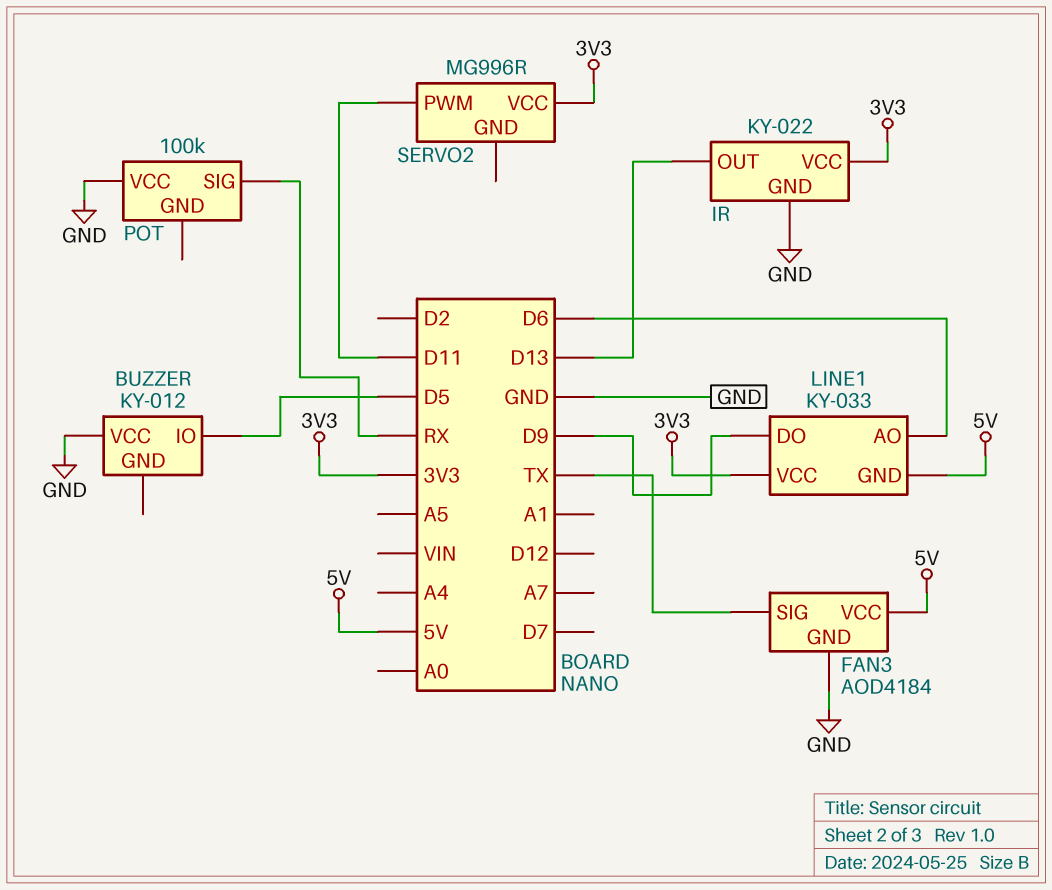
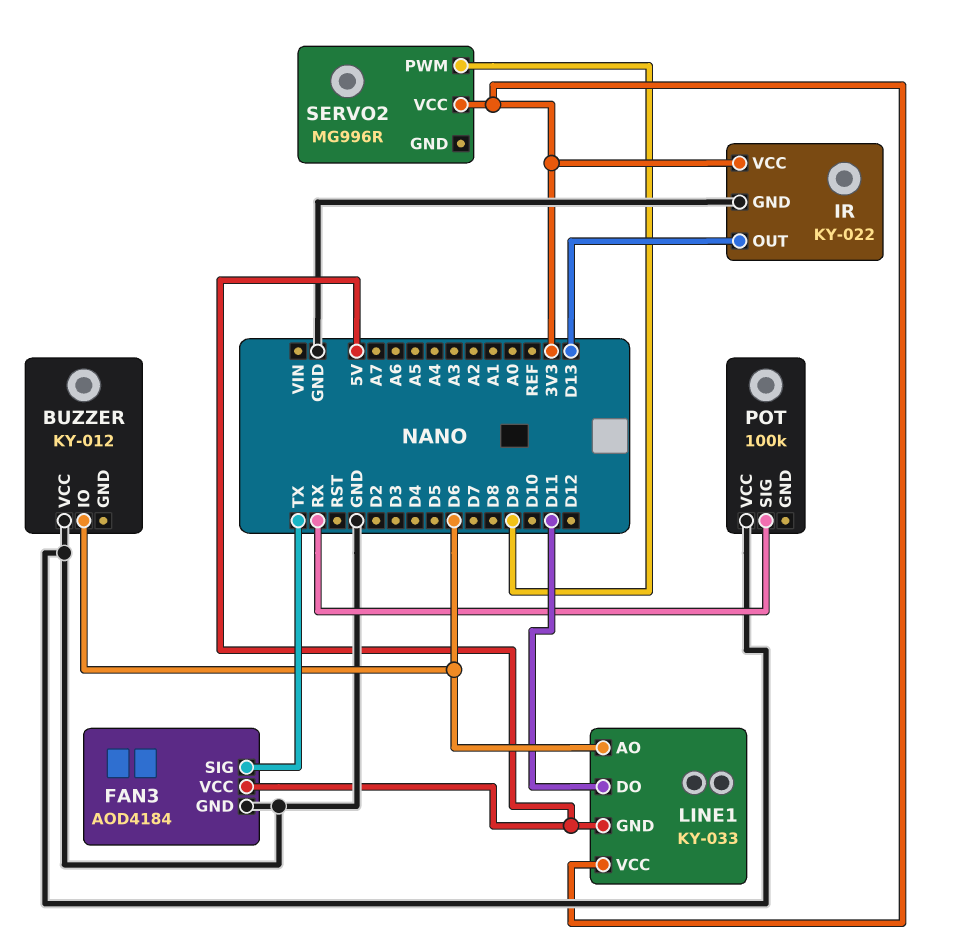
BUZZER pin IO: D5 -> D6
LINE1 pin DO: D9 -> D11
SERVO2 pin PWM: D11 -> D9

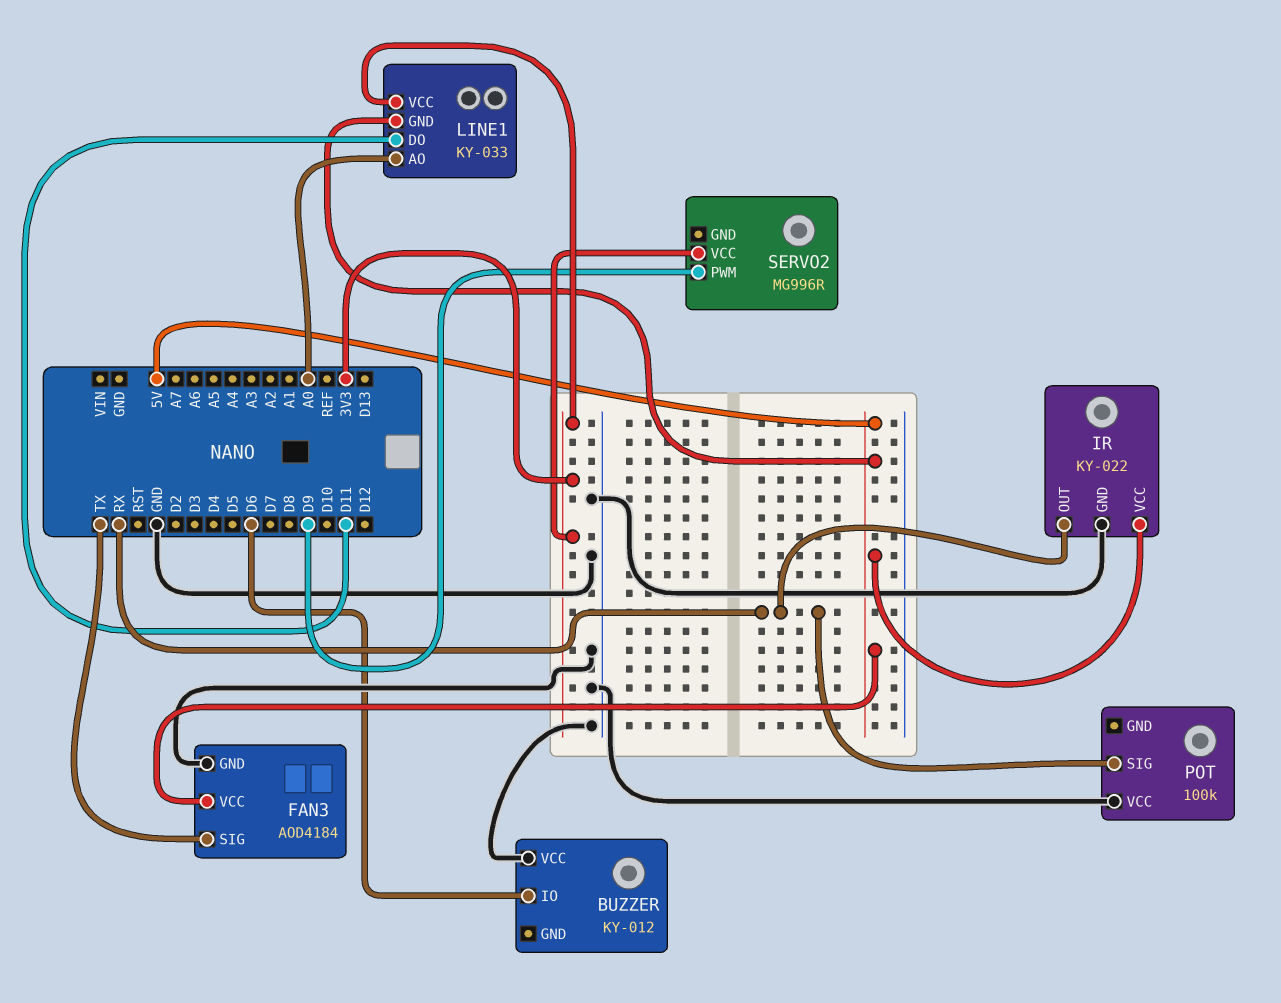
IR pin OUT: D13 -> RX
IR pin VCC: 3V3 -> 5V
LINE1 pin AO: D6 -> A0

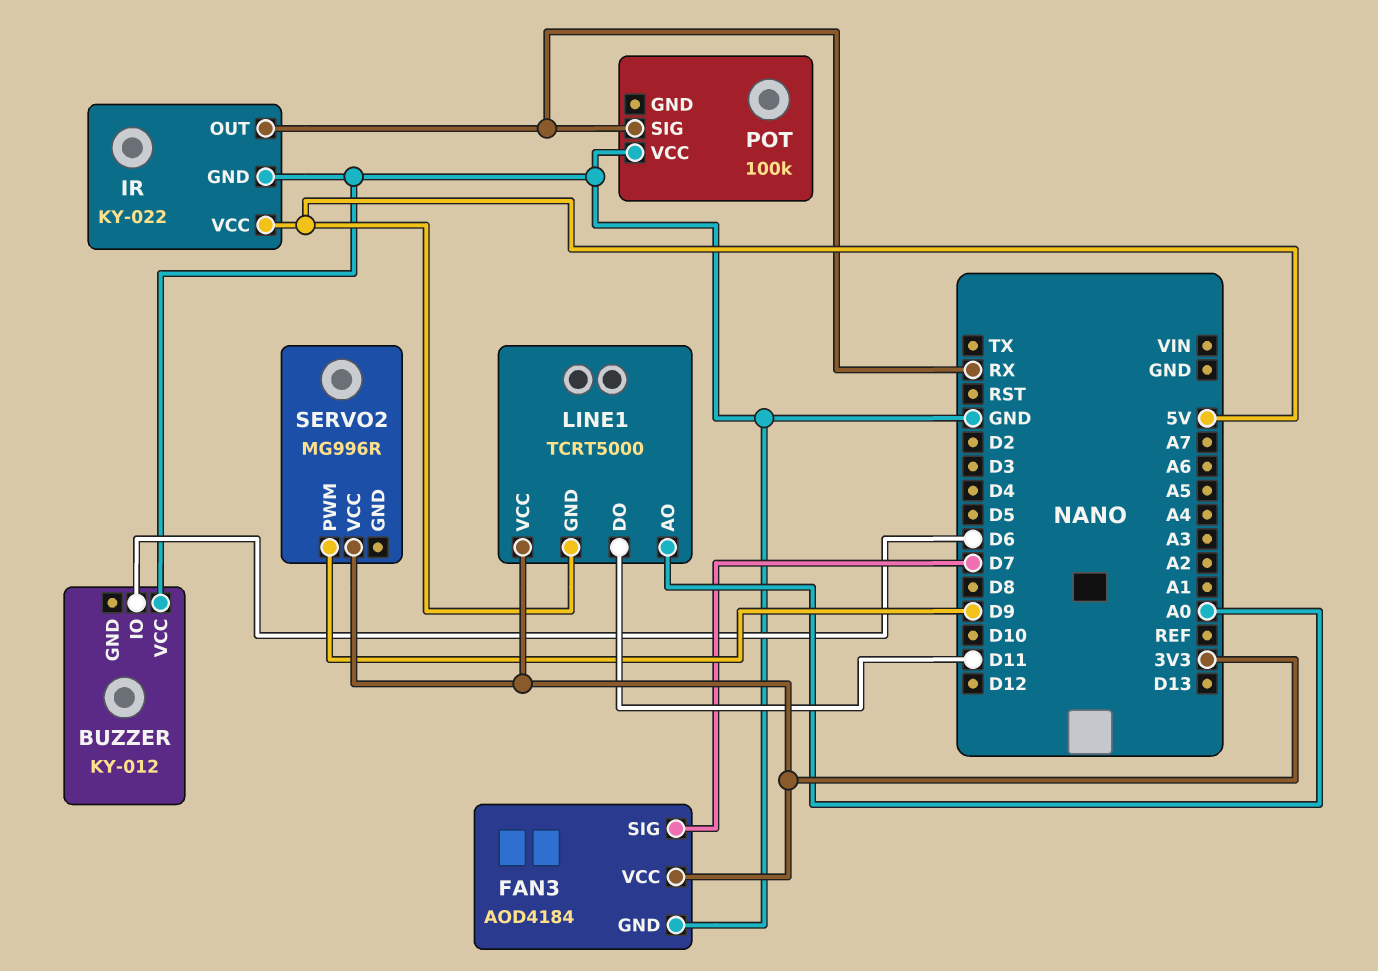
FAN3 pin SIG: TX -> D7
FAN3 pin VCC: 5V -> 3V3
LINE1: KY-033 -> TCRT5000

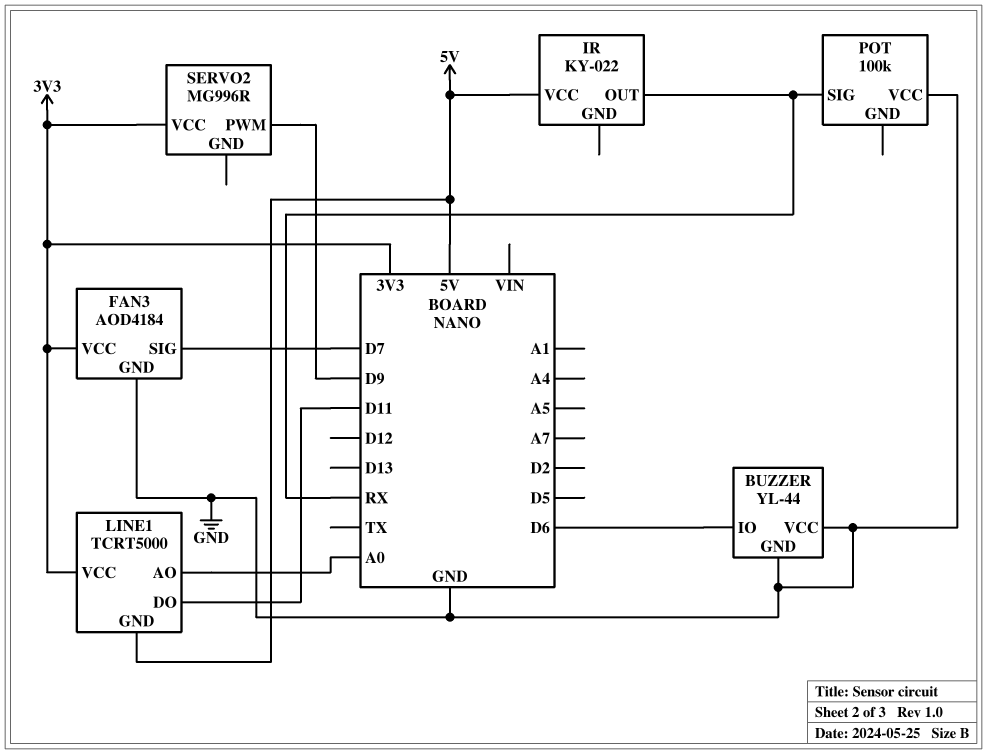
BUZZER: KY-012 -> YL-44
BUZZER pin GND: none -> GND
IR pin GND: GND -> none

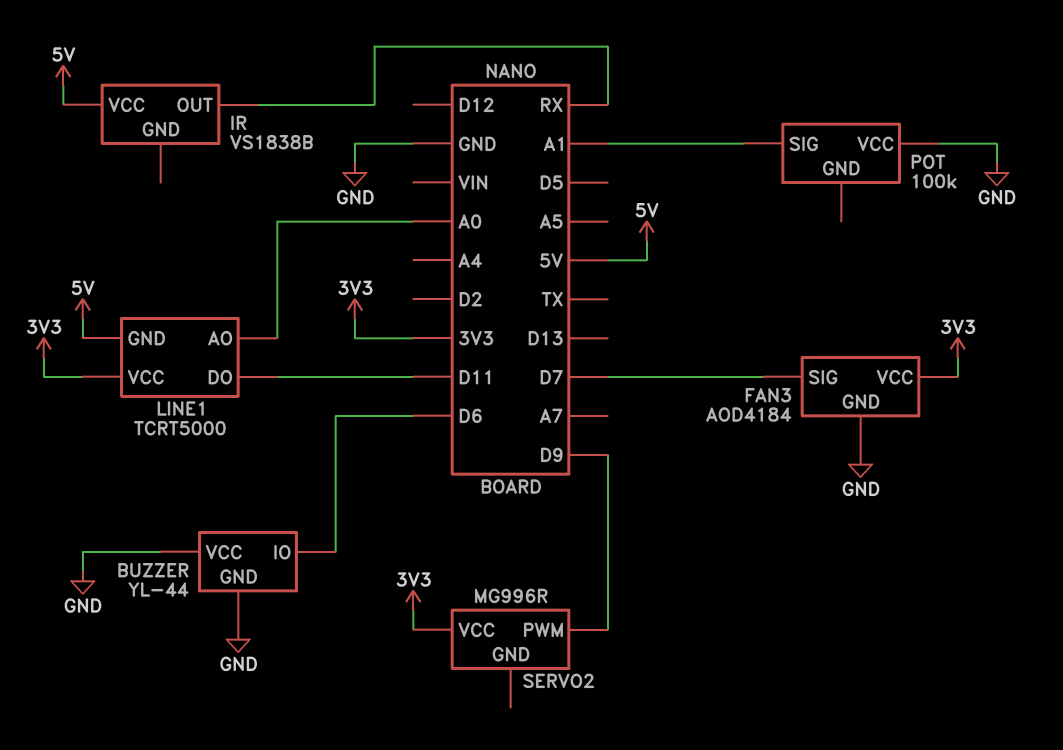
IR: KY-022 -> VS1838B
POT pin SIG: RX -> A1

